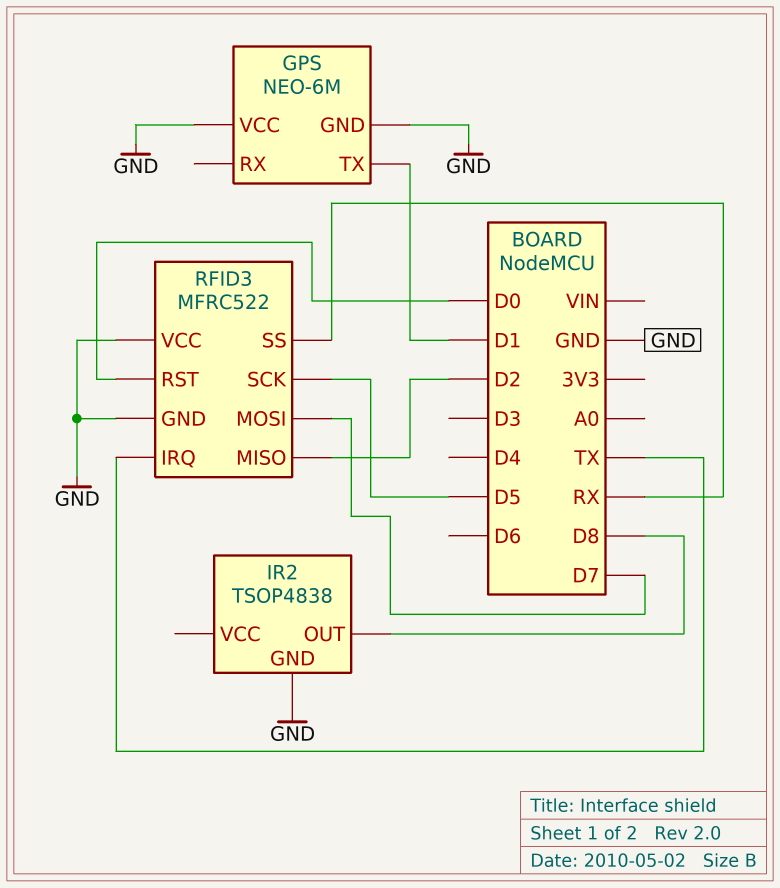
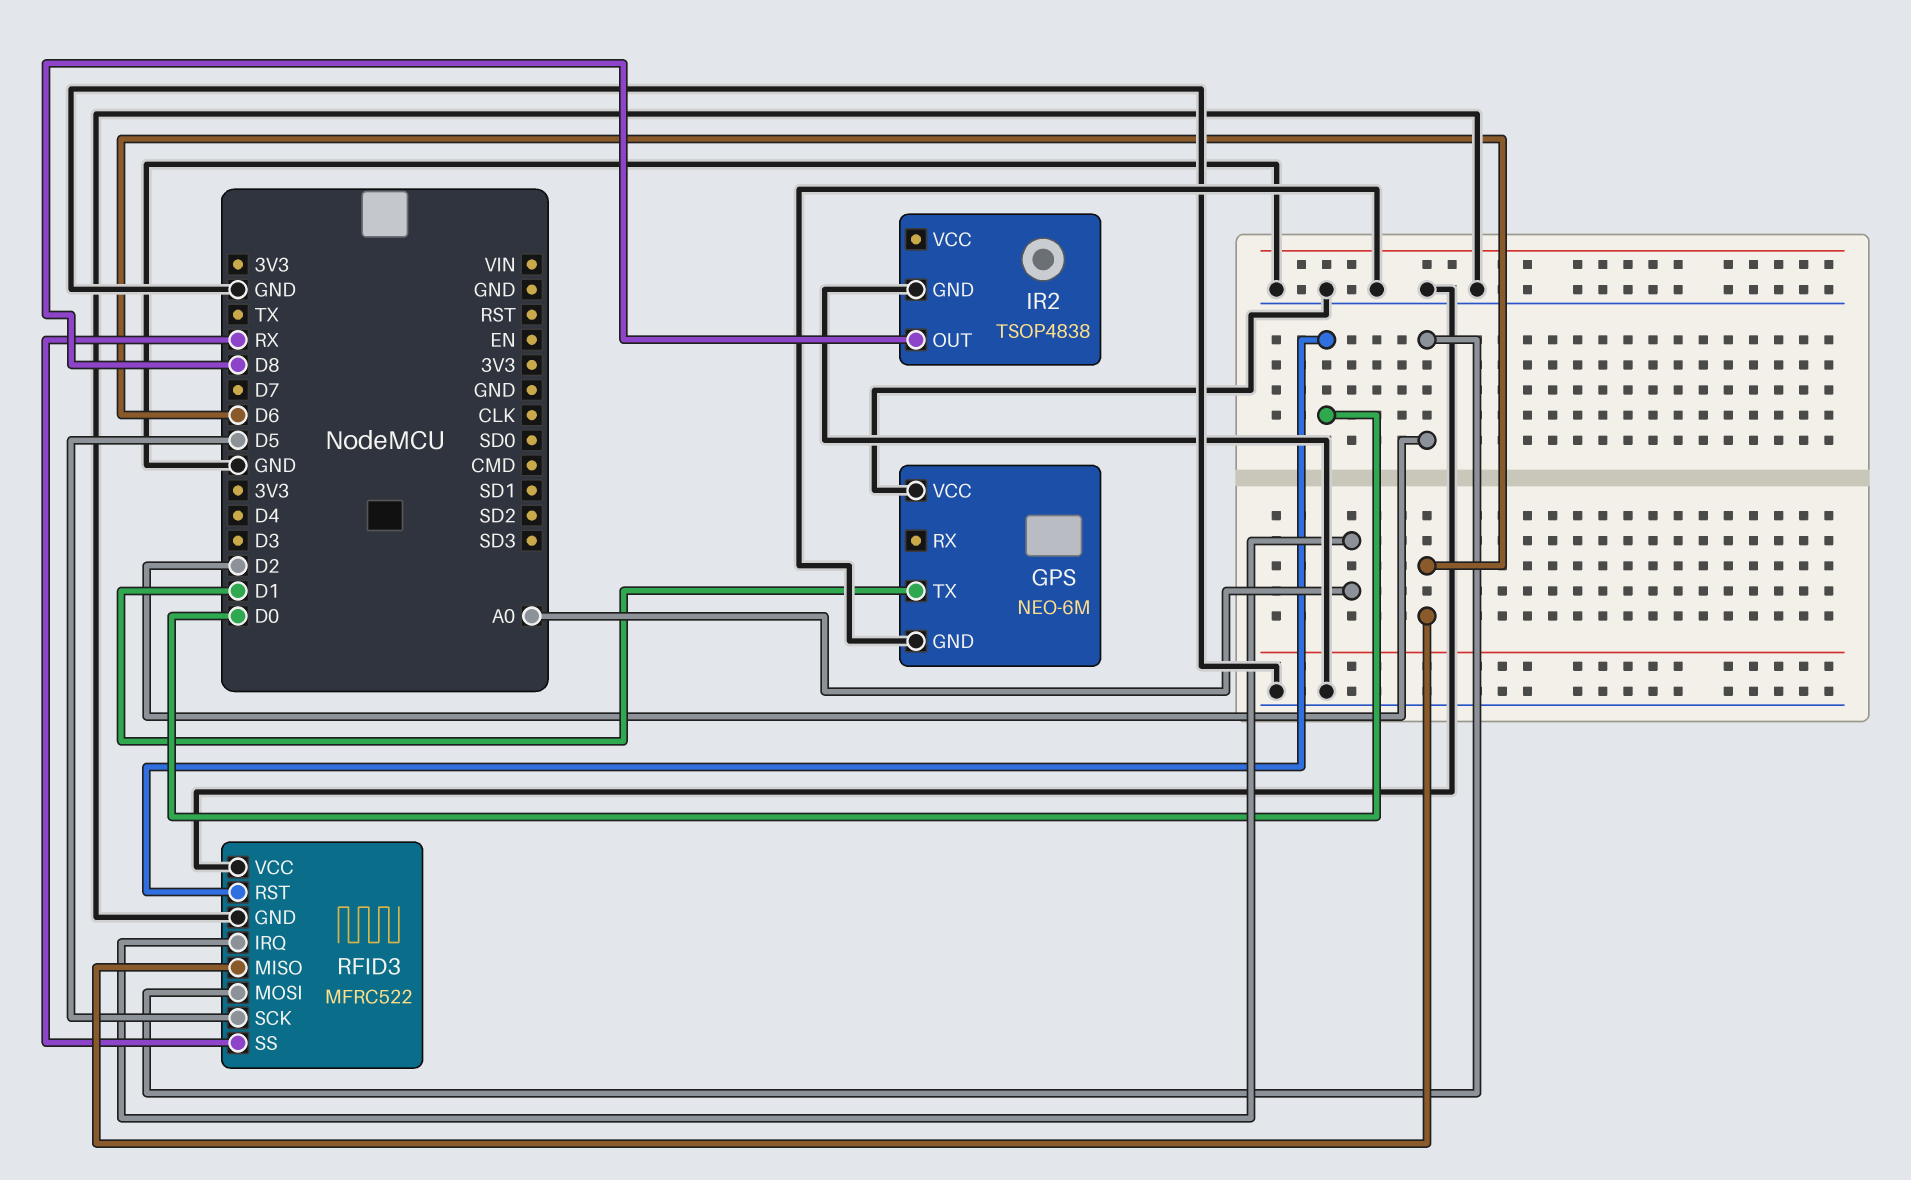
RFID3 pin IRQ: TX -> A0
RFID3 pin MISO: D2 -> D6
RFID3 pin MOSI: D7 -> D2

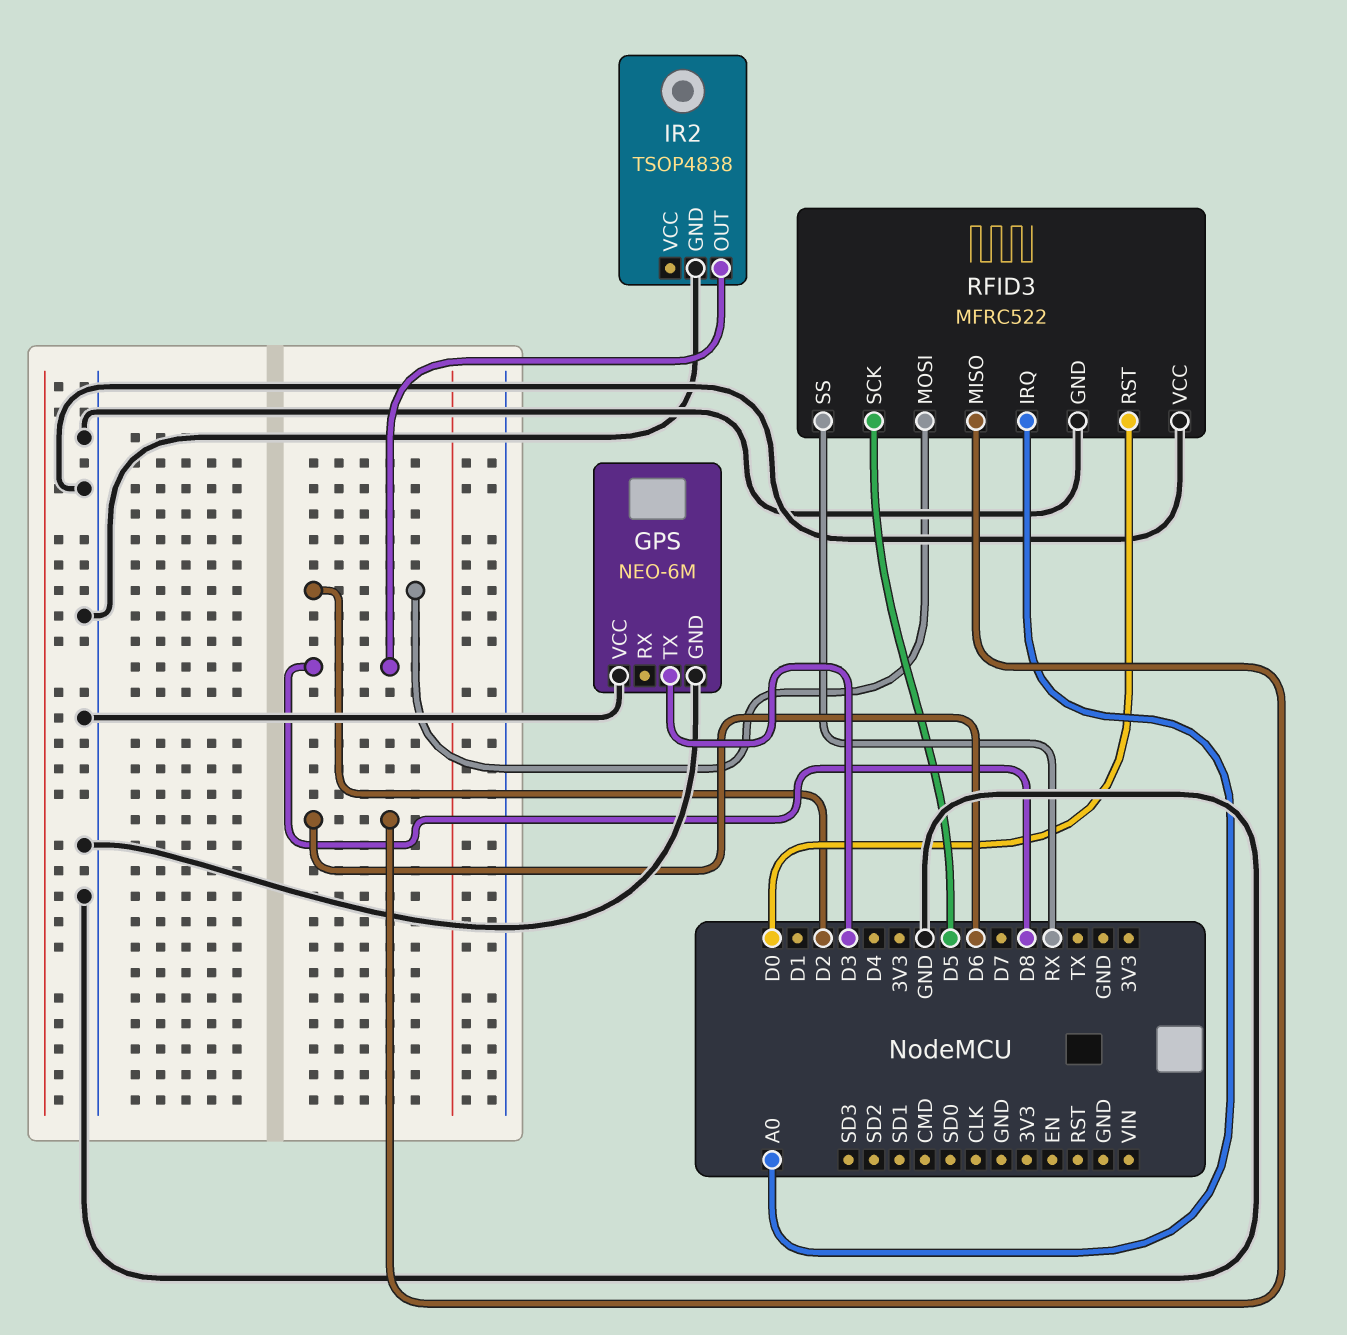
GPS pin TX: D1 -> D3

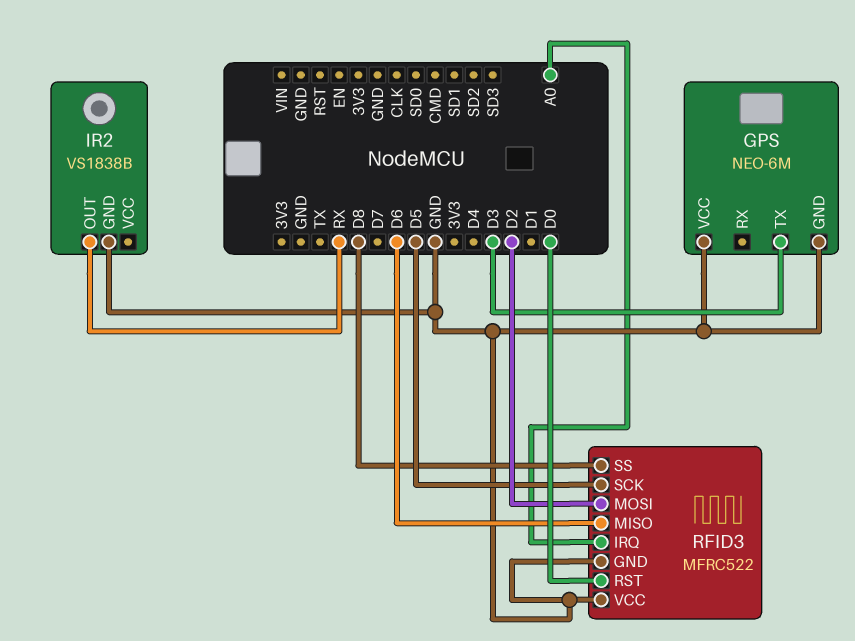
IR2: TSOP4838 -> VS1838B
IR2 pin OUT: D8 -> RX
RFID3 pin SS: RX -> D8

